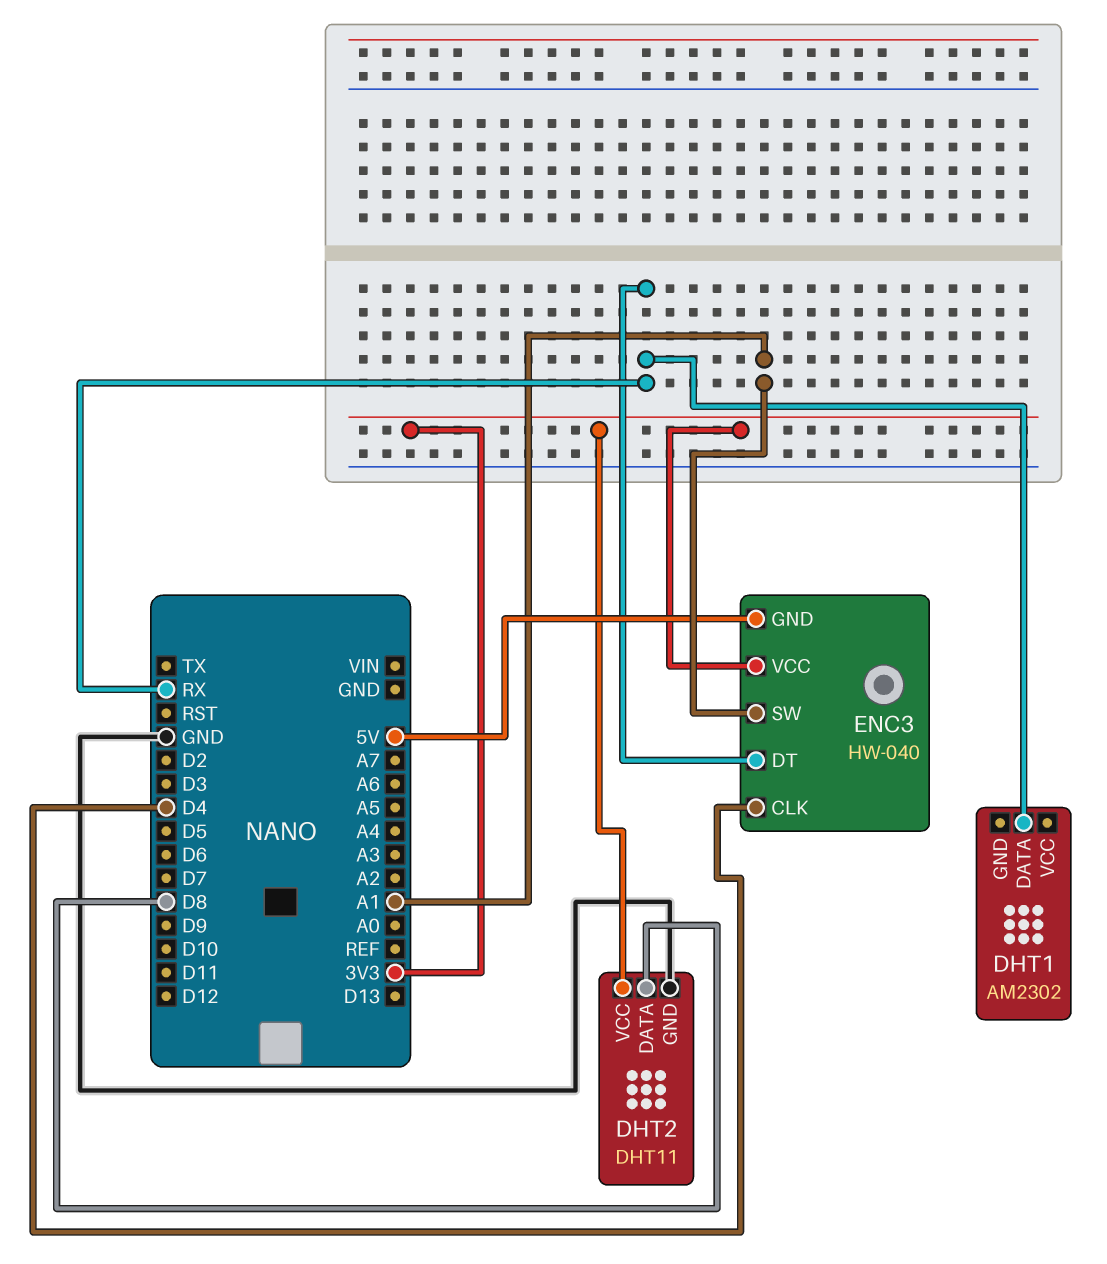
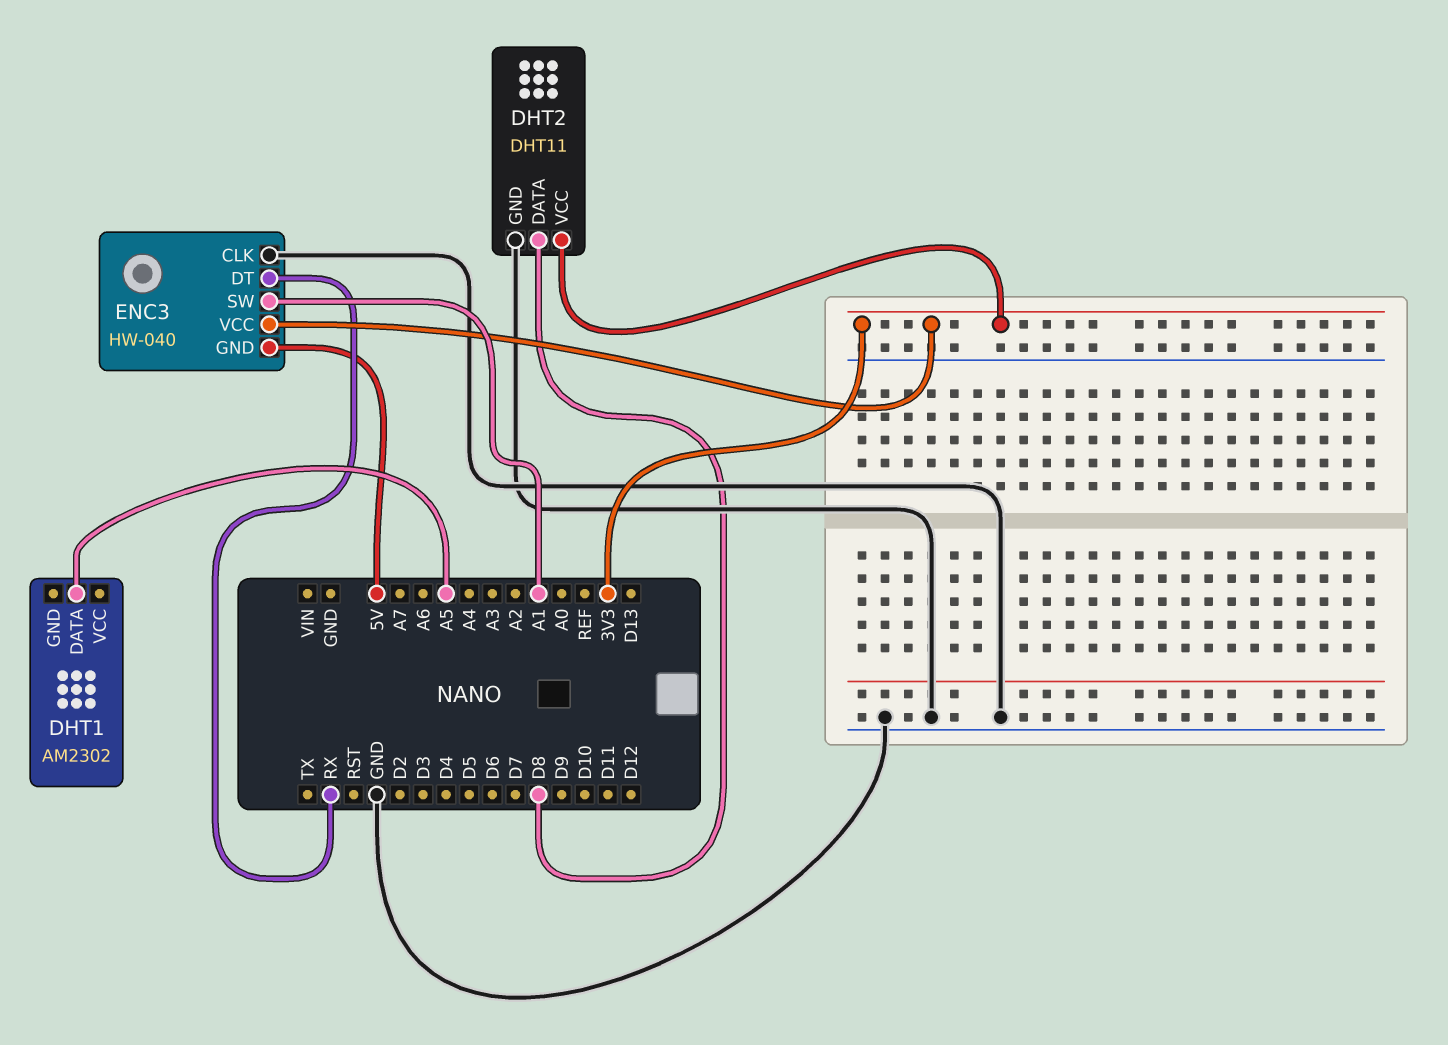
DHT1 pin DATA: RX -> A5
ENC3 pin CLK: D4 -> GND

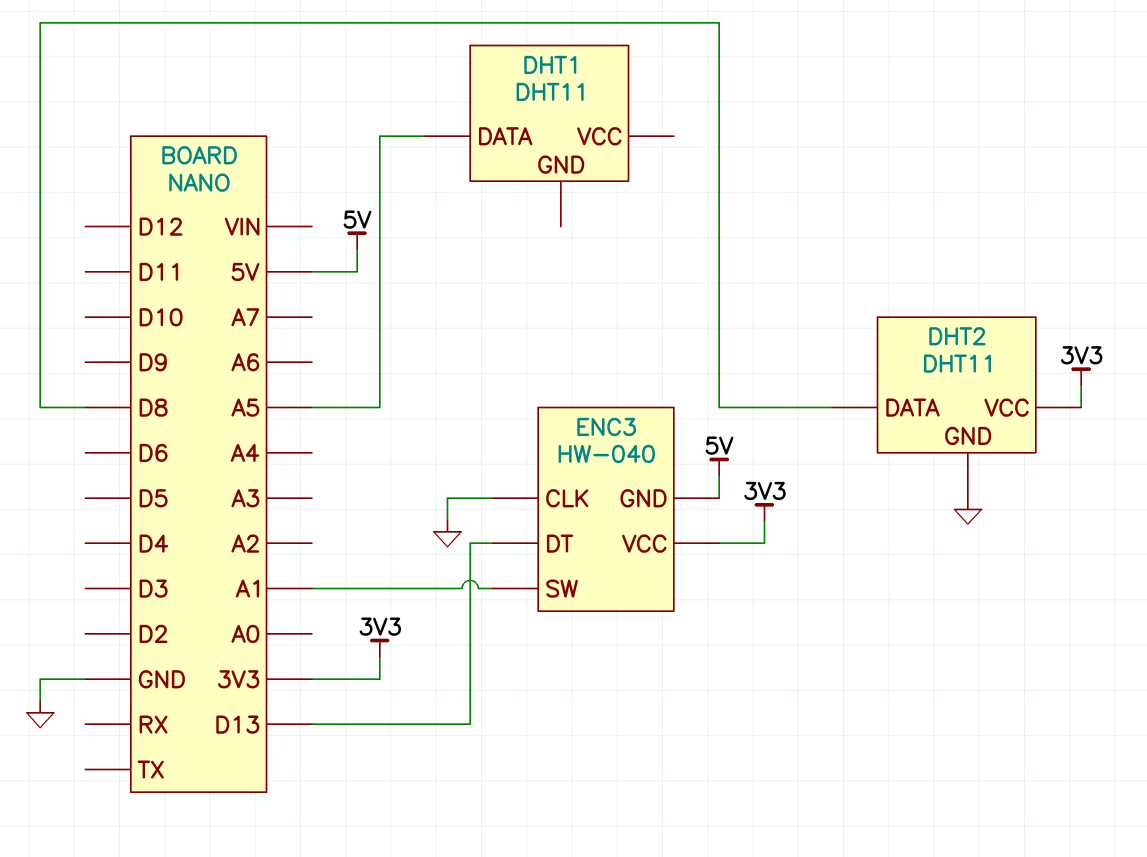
DHT1: AM2302 -> DHT11
ENC3 pin DT: RX -> D13

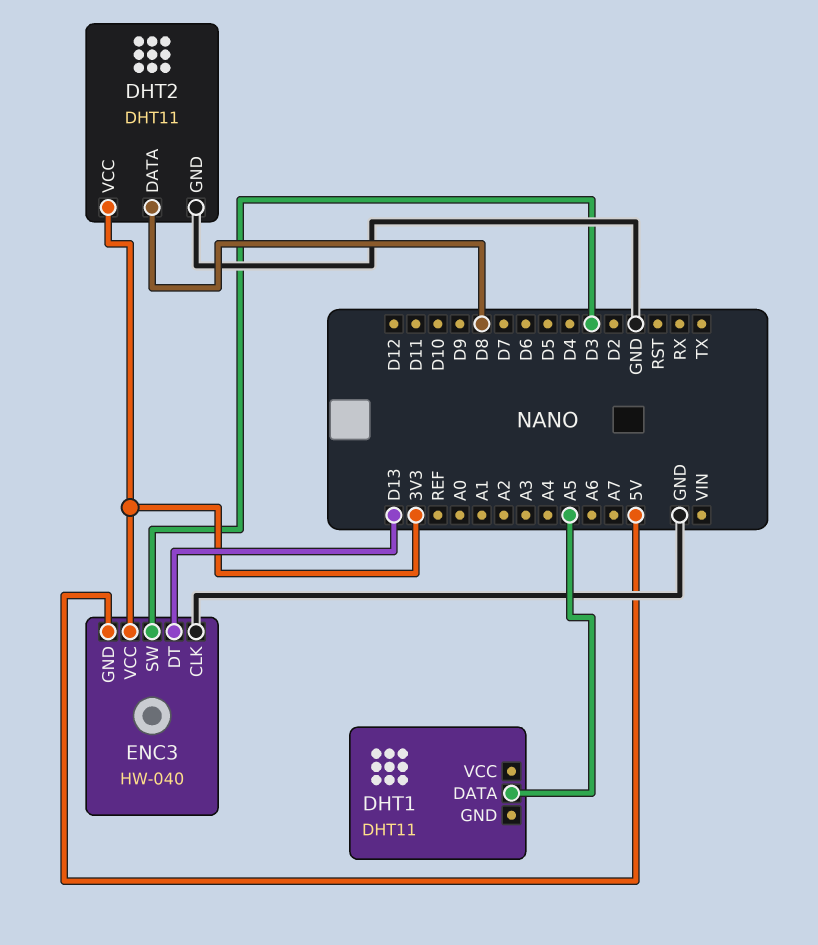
ENC3 pin SW: A1 -> D3

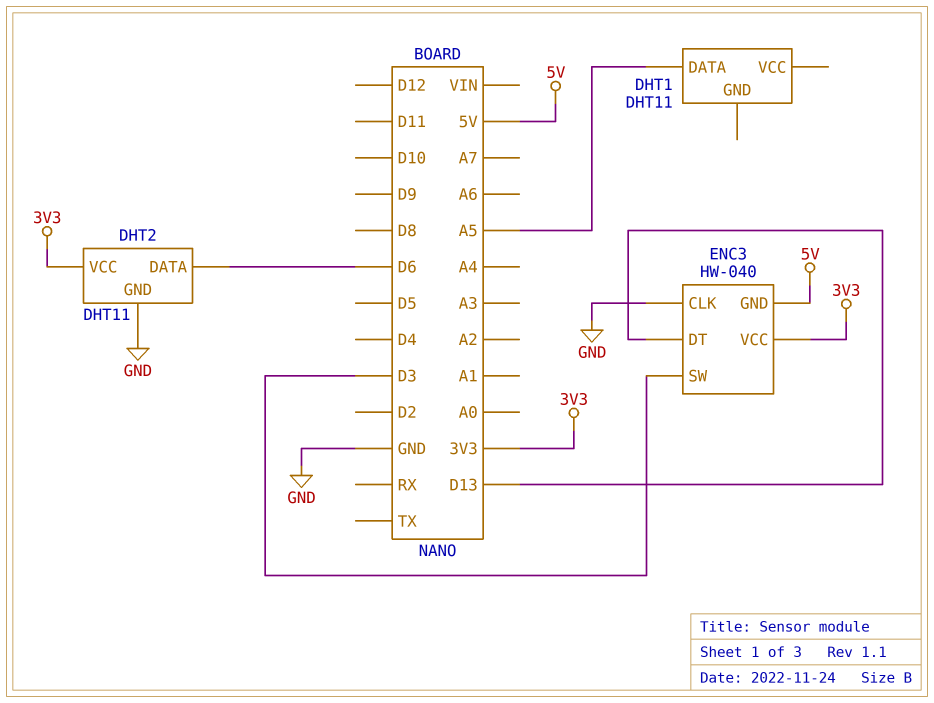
DHT2 pin DATA: D8 -> D6

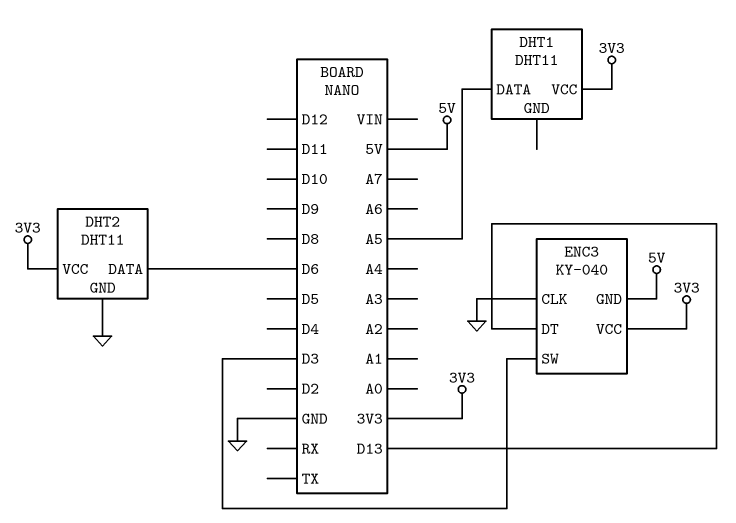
DHT1 pin VCC: none -> 3V3
ENC3: HW-040 -> KY-040

